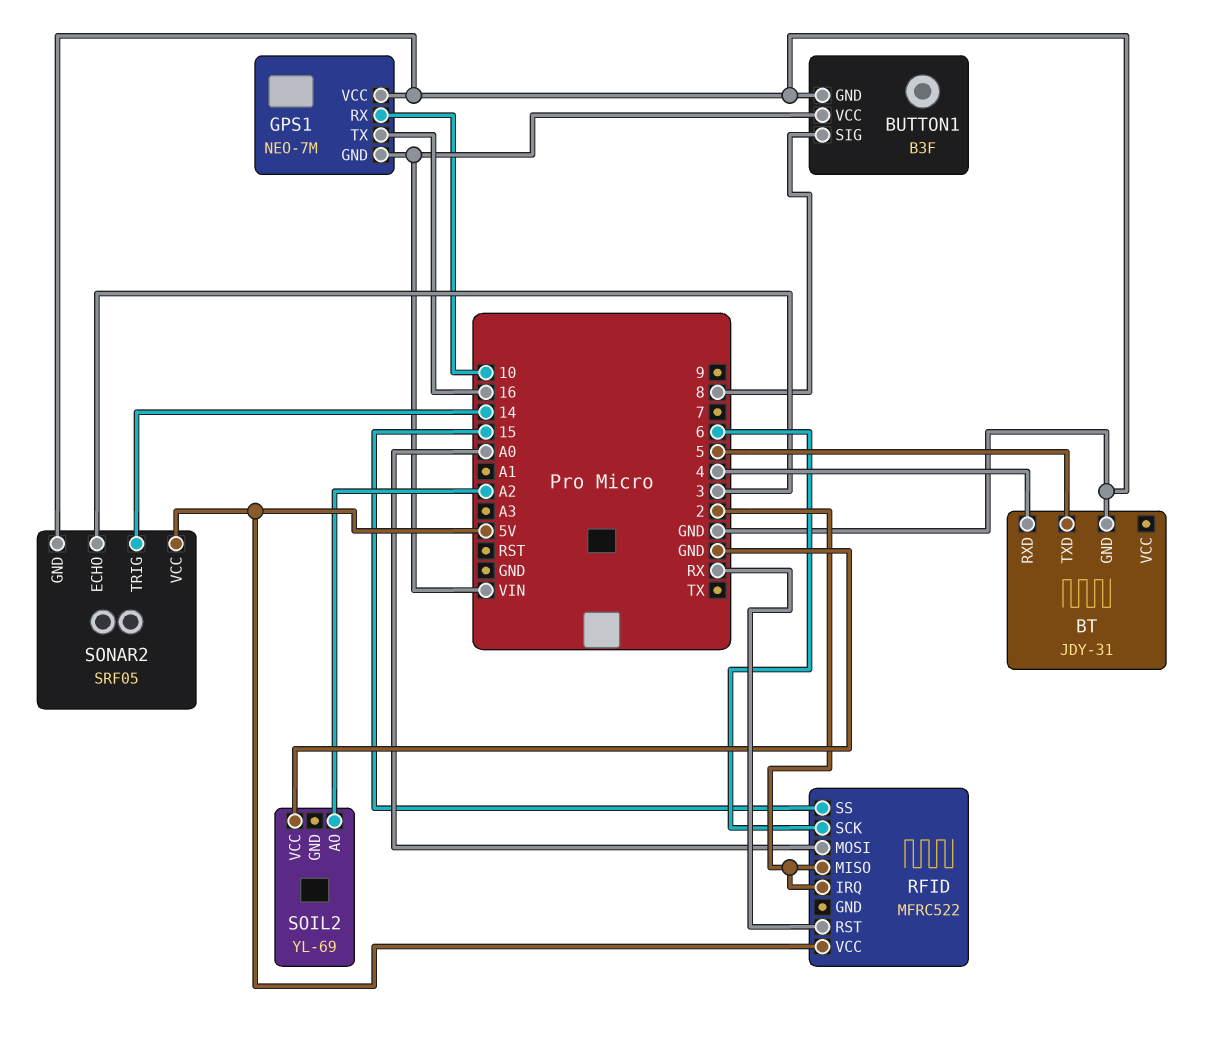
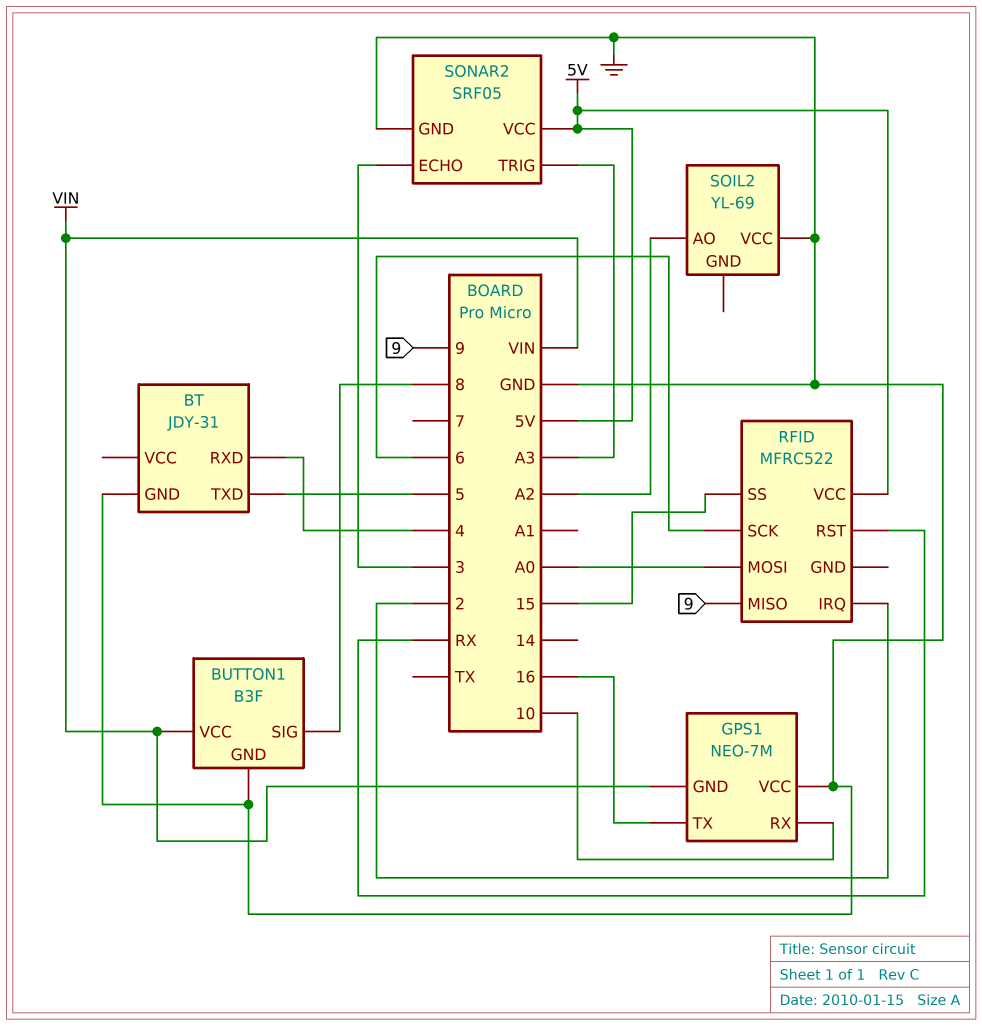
RFID pin MISO: 2 -> 9
SONAR2 pin TRIG: 14 -> A3

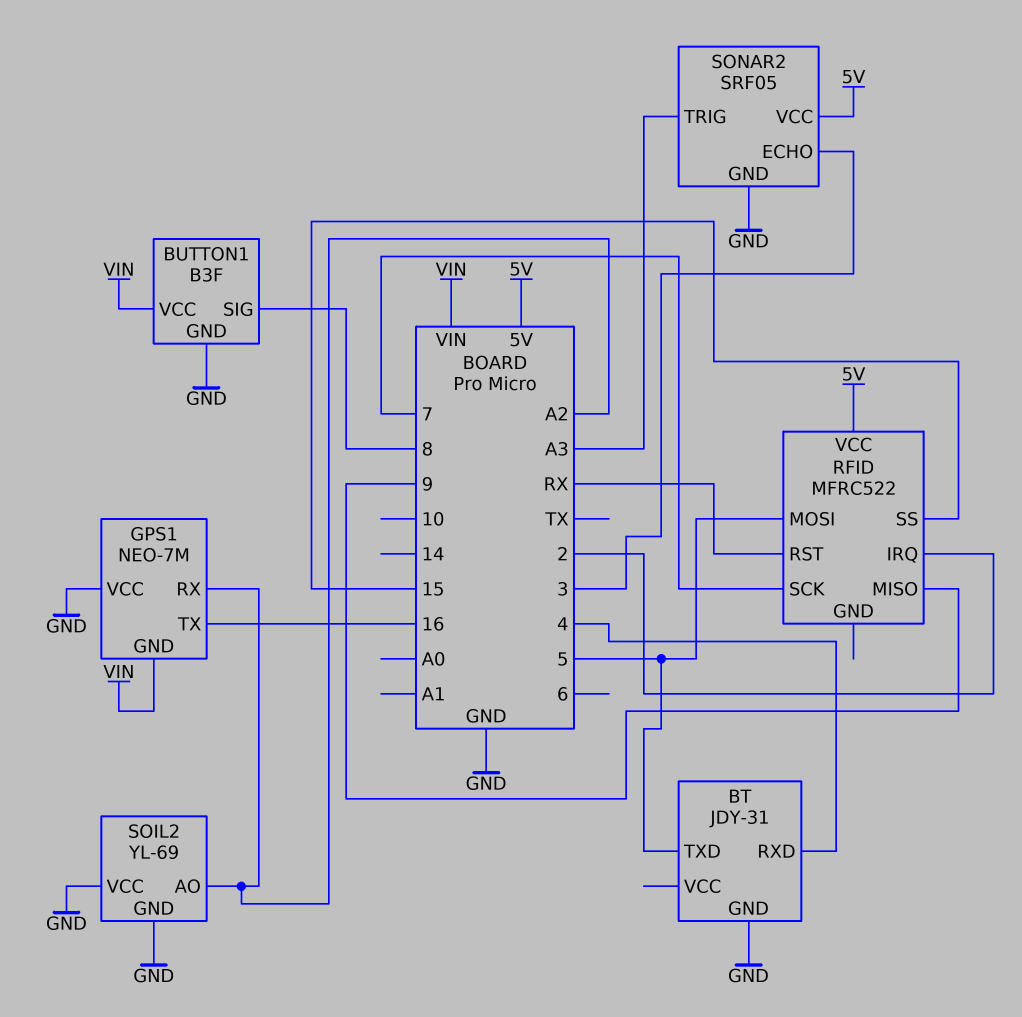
GPS1 pin RX: 10 -> A2
RFID pin MOSI: A0 -> 5
RFID pin SCK: 6 -> 7
SOIL2 pin GND: none -> GND

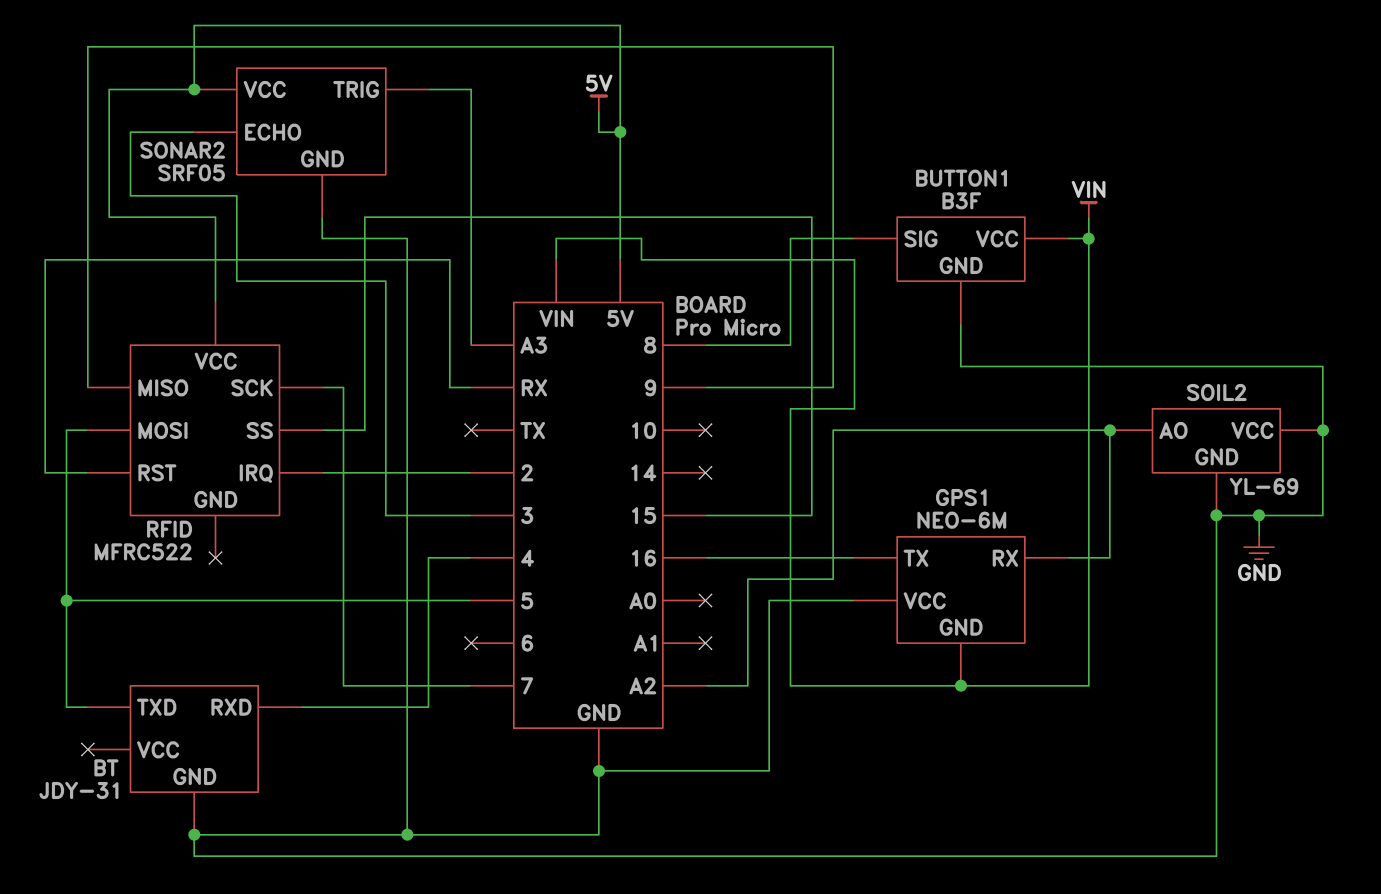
GPS1: NEO-7M -> NEO-6M

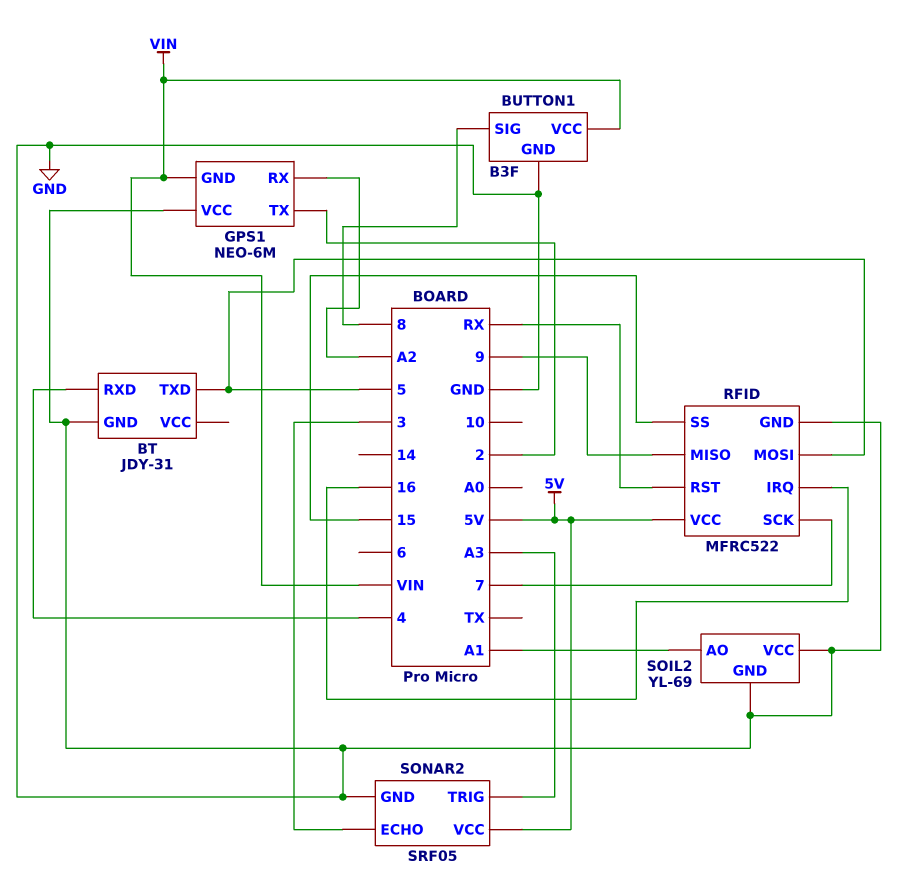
GPS1 pin TX: 16 -> 2
RFID pin GND: none -> GND
RFID pin IRQ: 2 -> 16
SOIL2 pin AO: A2 -> A1

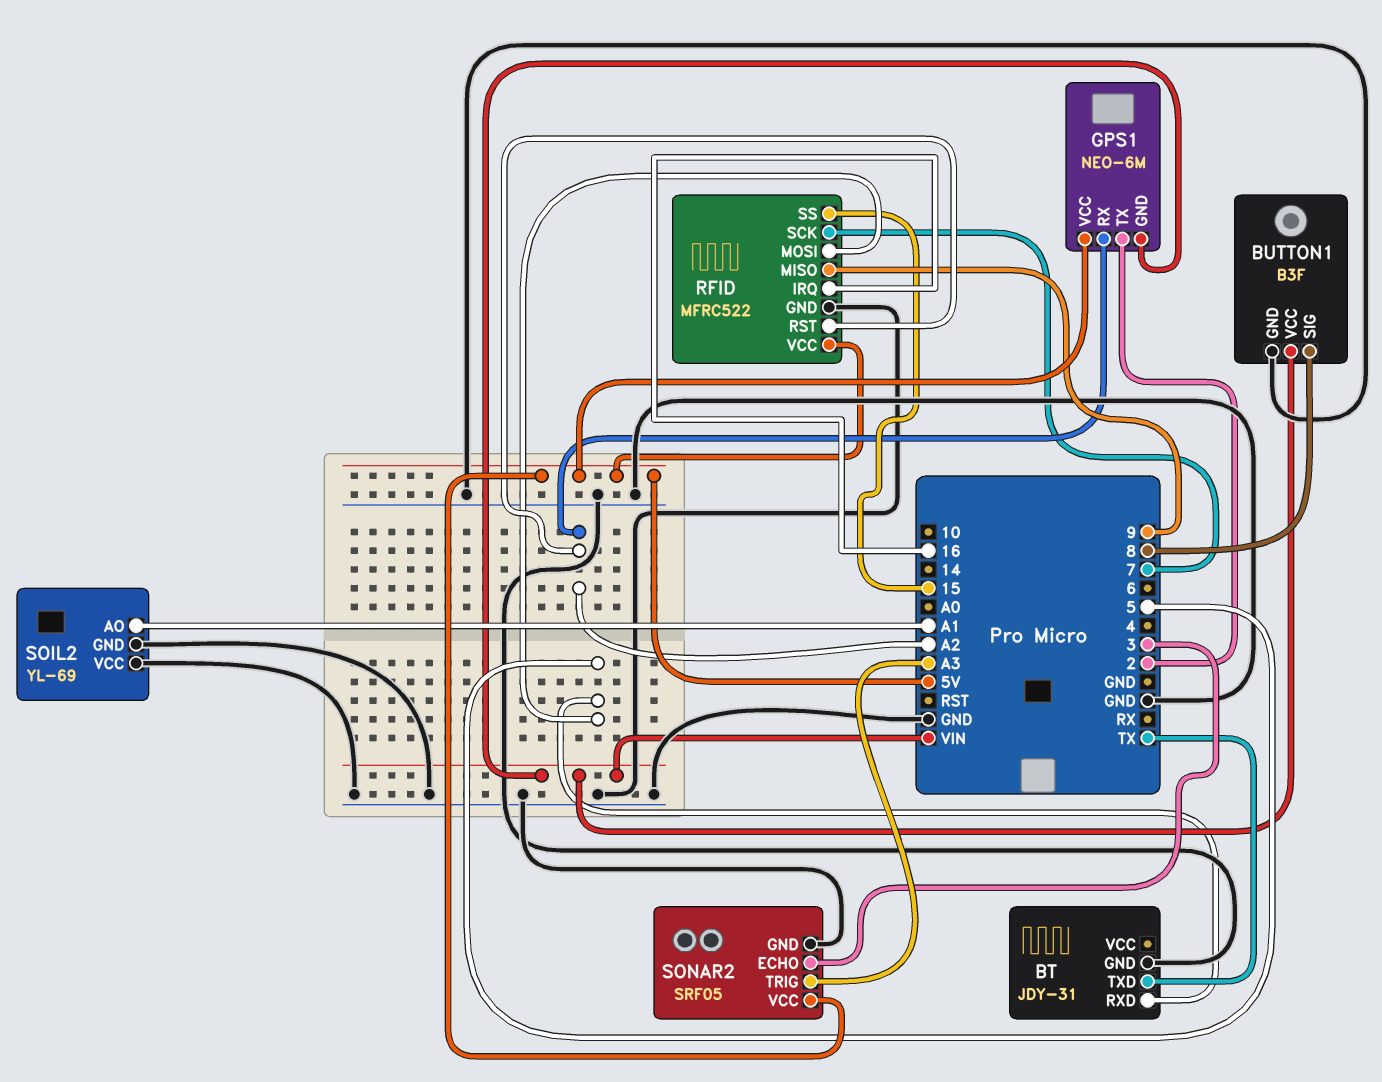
BT pin RXD: 4 -> 5
BT pin TXD: 5 -> TX
GPS1 pin VCC: GND -> 5V
RFID pin RST: RX -> A2

